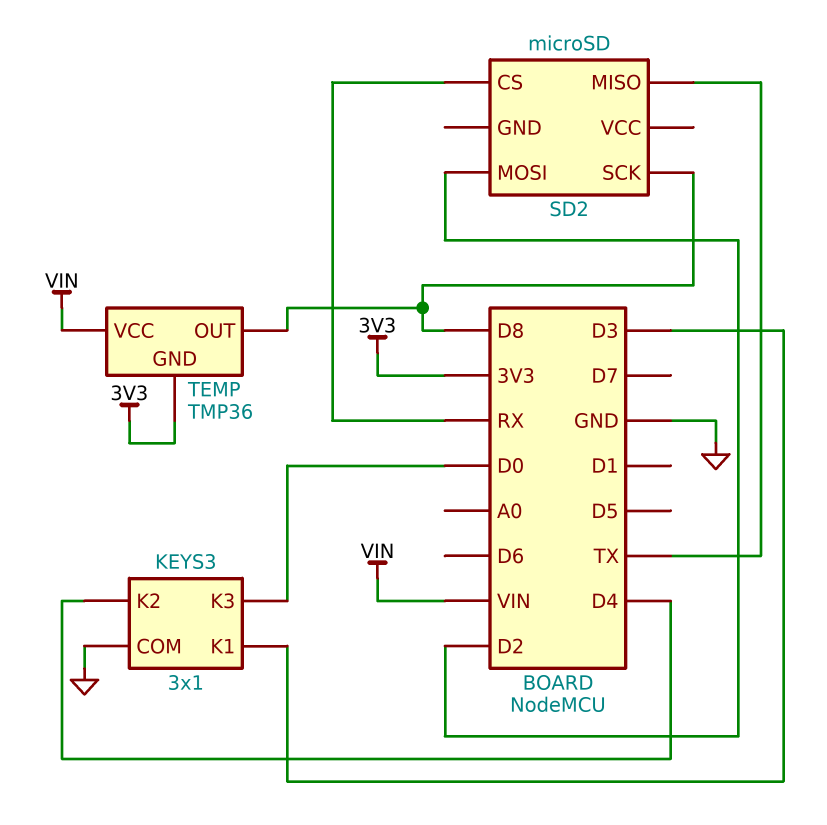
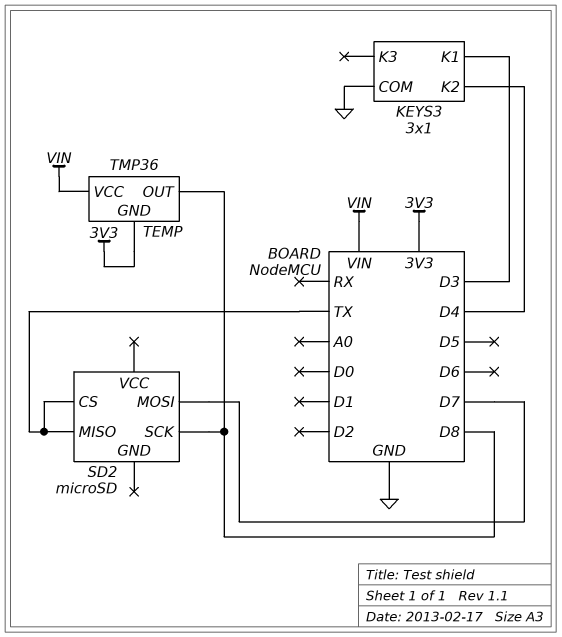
KEYS3 pin K3: D0 -> none
SD2 pin CS: RX -> TX
SD2 pin MOSI: D2 -> D7

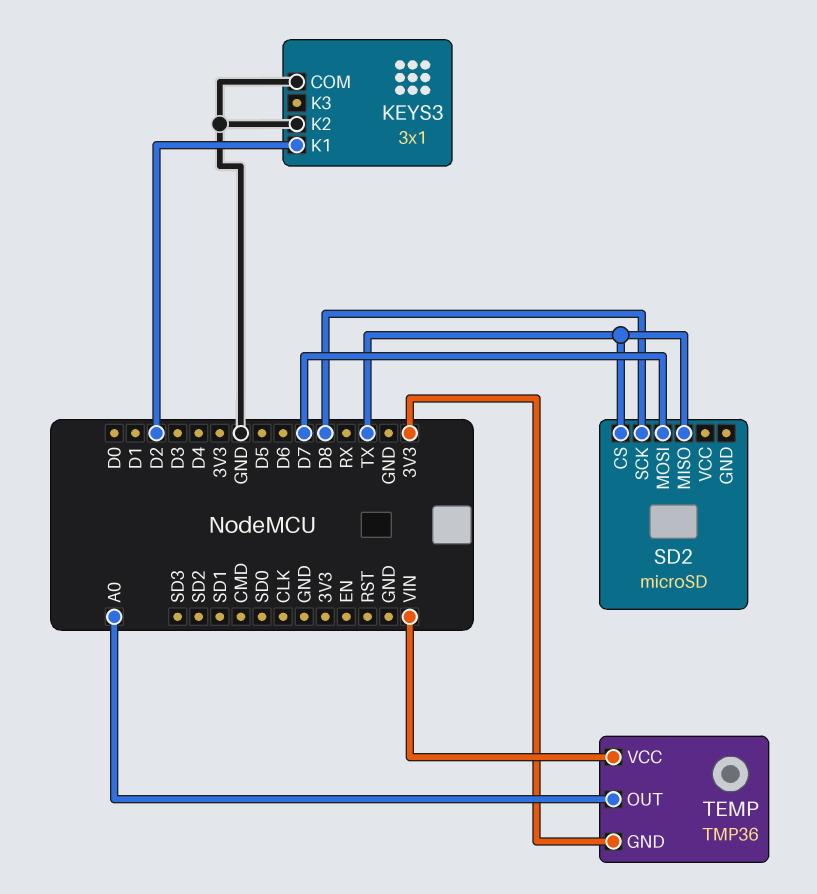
KEYS3 pin K1: D3 -> D2
KEYS3 pin K2: D4 -> GND
TEMP pin OUT: D8 -> A0

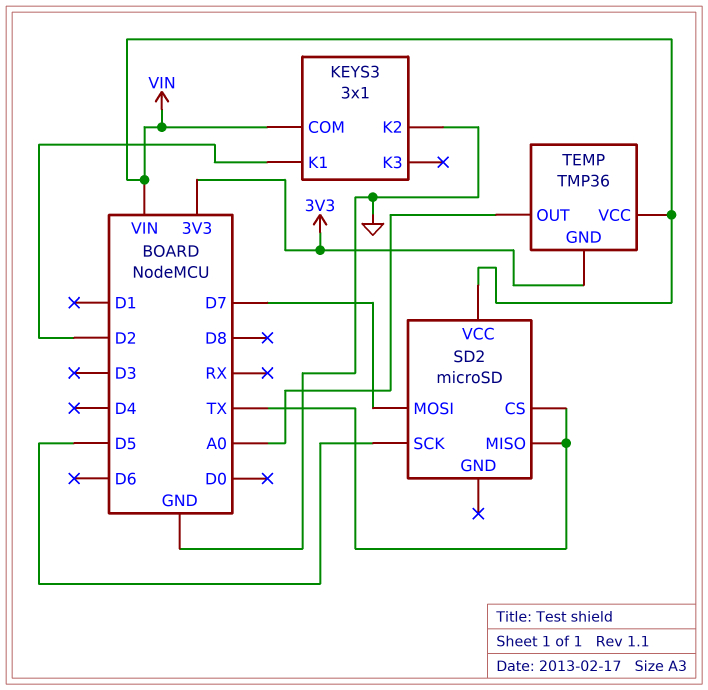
KEYS3 pin COM: GND -> VIN
SD2 pin SCK: D8 -> D5
SD2 pin VCC: none -> VIN

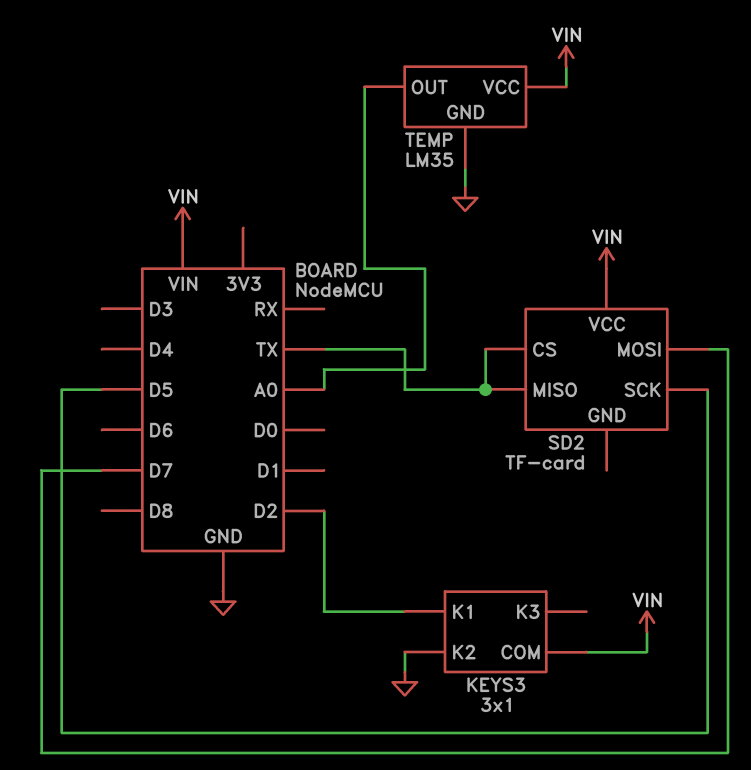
SD2: microSD -> TF-card
TEMP: TMP36 -> LM35
TEMP pin GND: 3V3 -> GND

